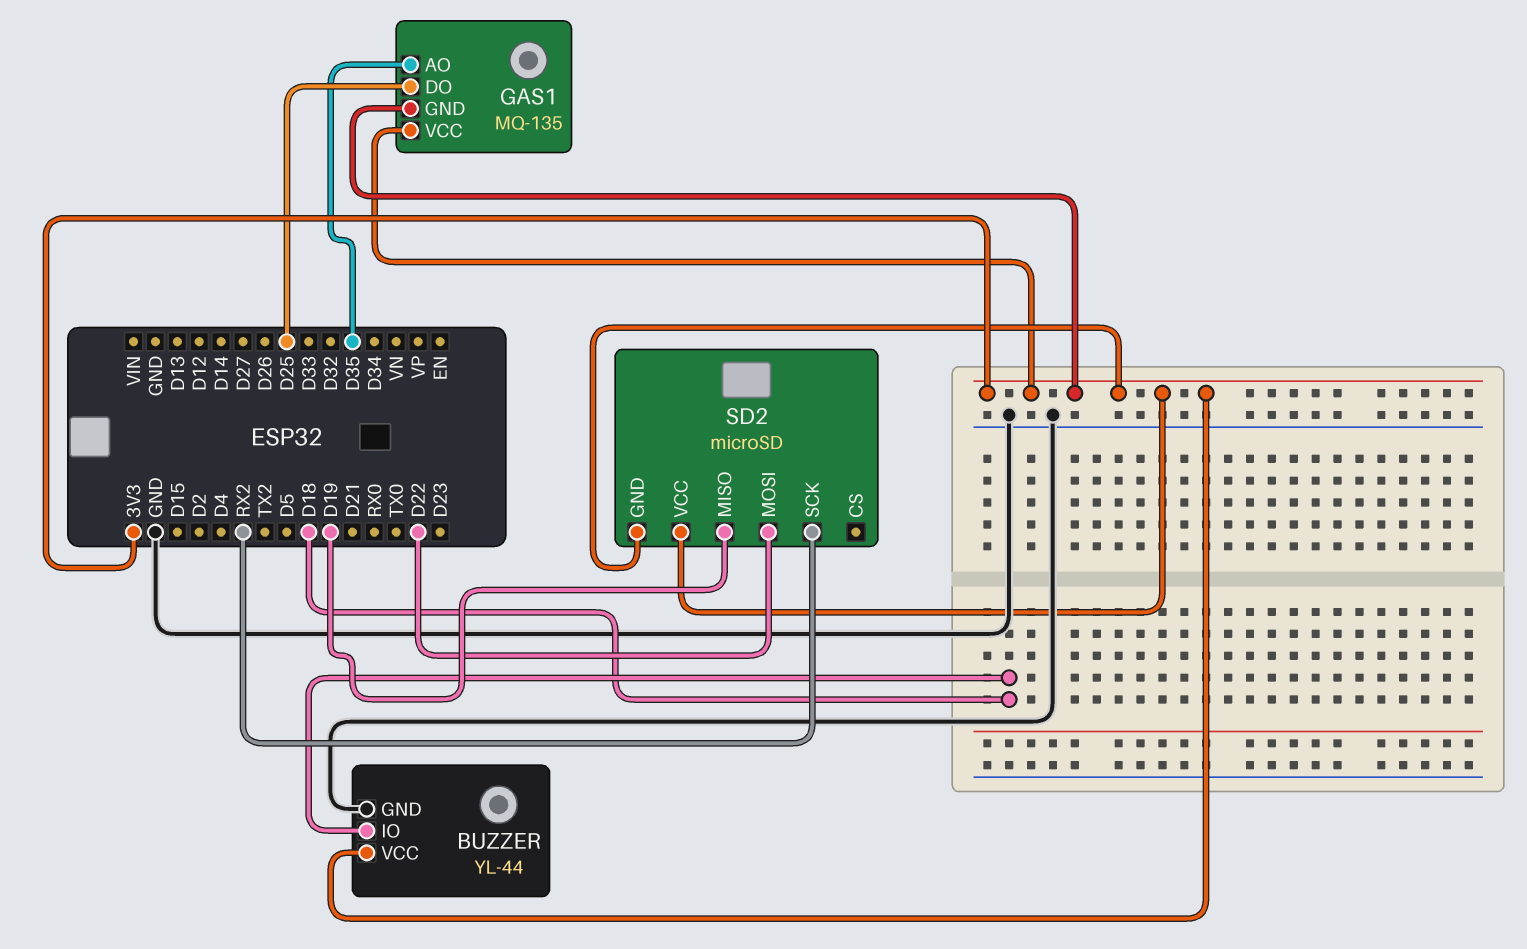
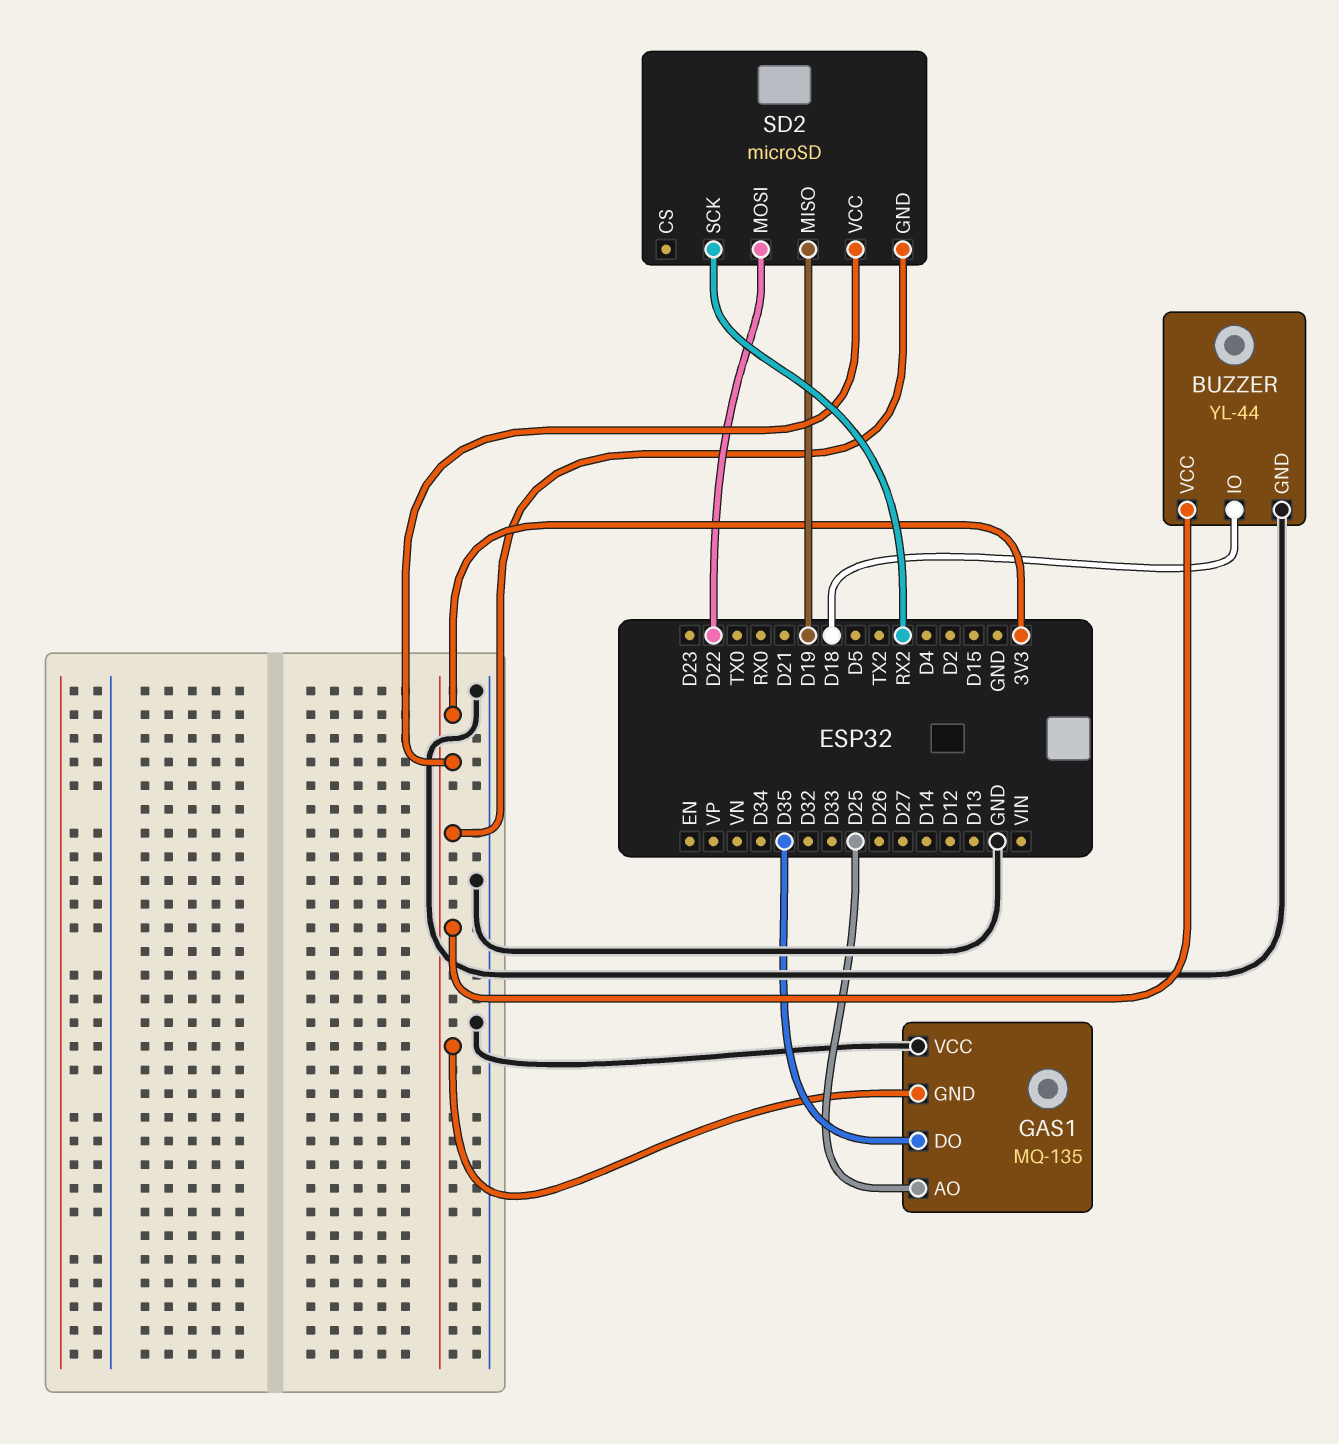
GAS1 pin AO: D35 -> D25
GAS1 pin DO: D25 -> D35
GAS1 pin VCC: 3V3 -> GND

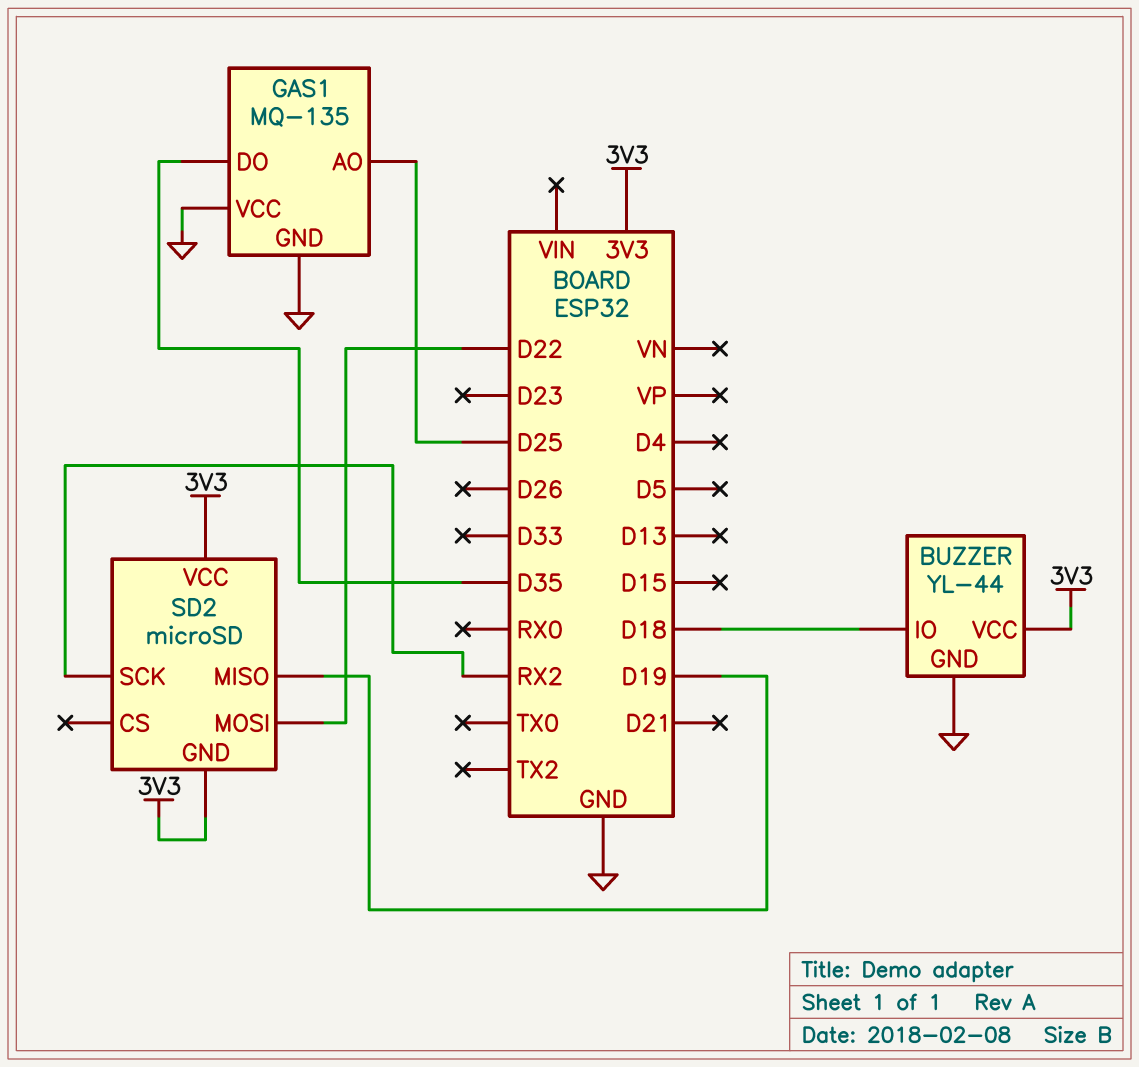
GAS1 pin GND: 3V3 -> GND

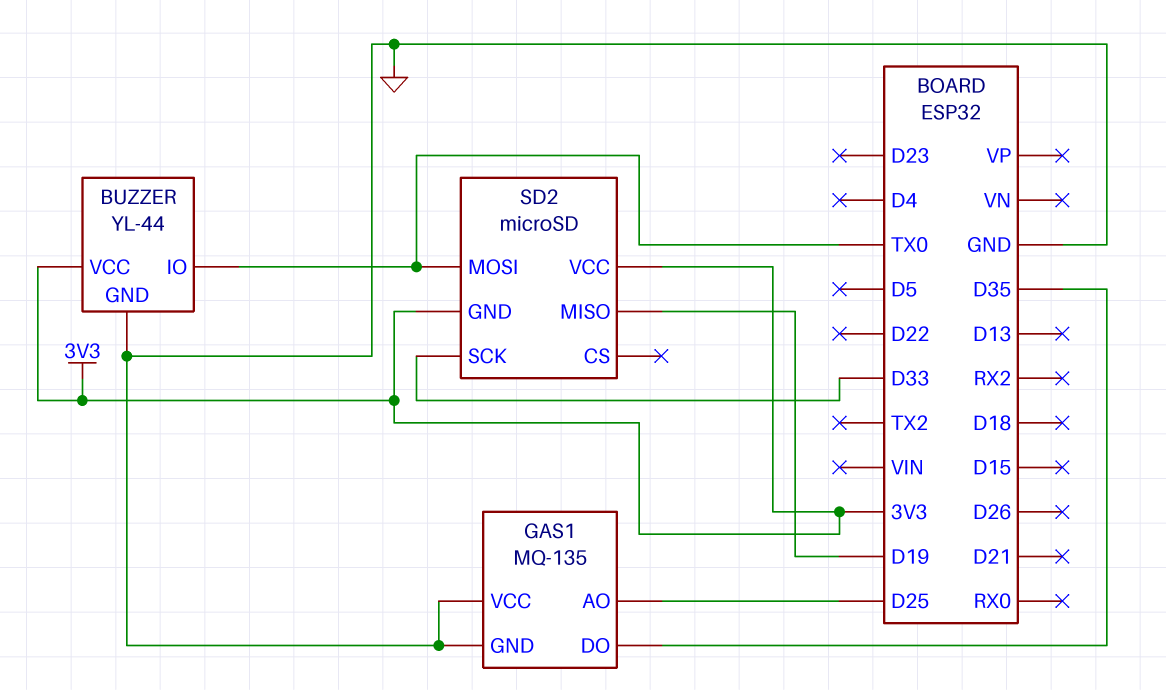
BUZZER pin IO: D18 -> TX0
SD2 pin MOSI: D22 -> TX0
SD2 pin SCK: RX2 -> D33

